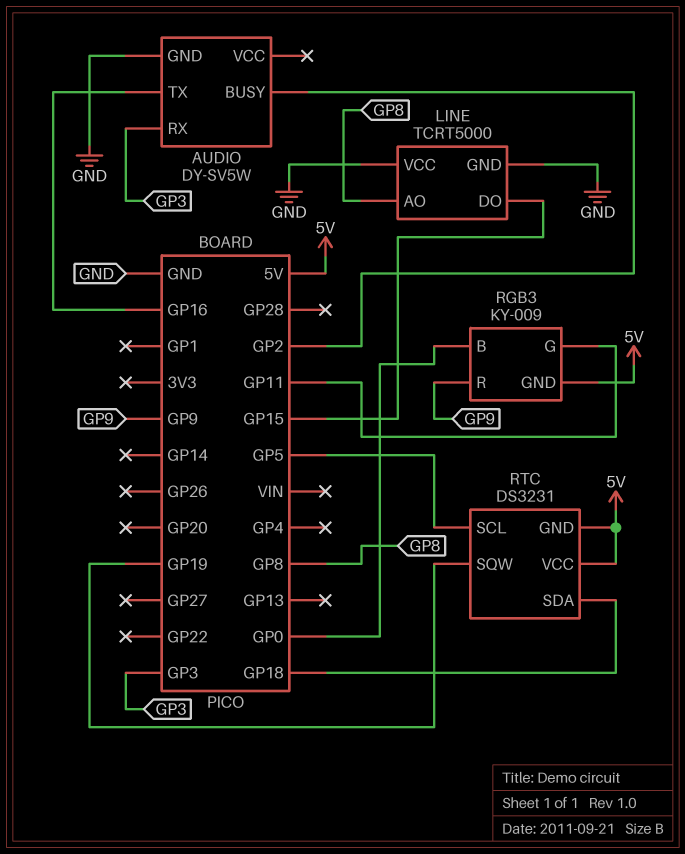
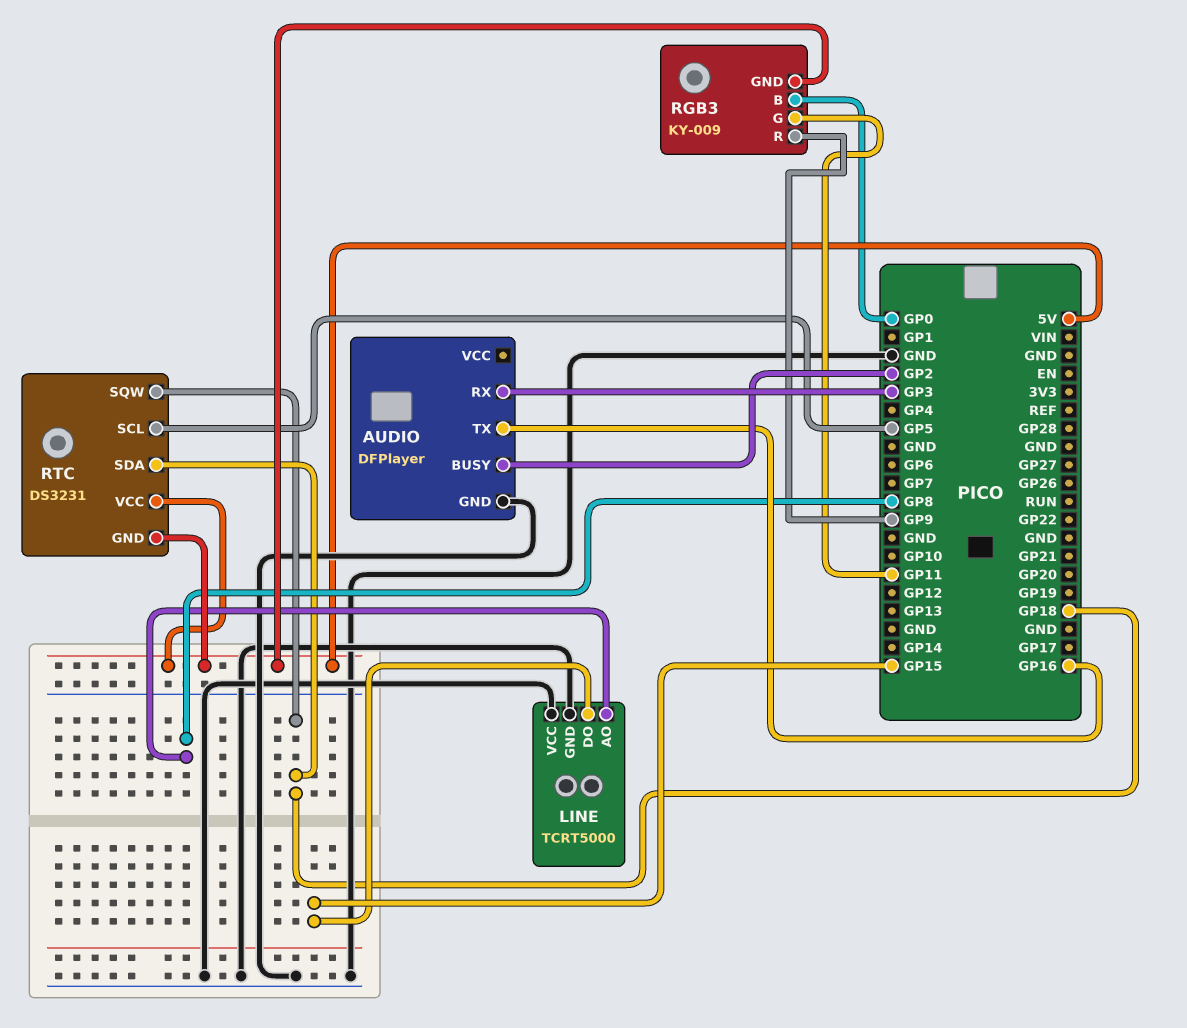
AUDIO: DY-SV5W -> DFPlayer
RTC pin SQW: GP19 -> GP18

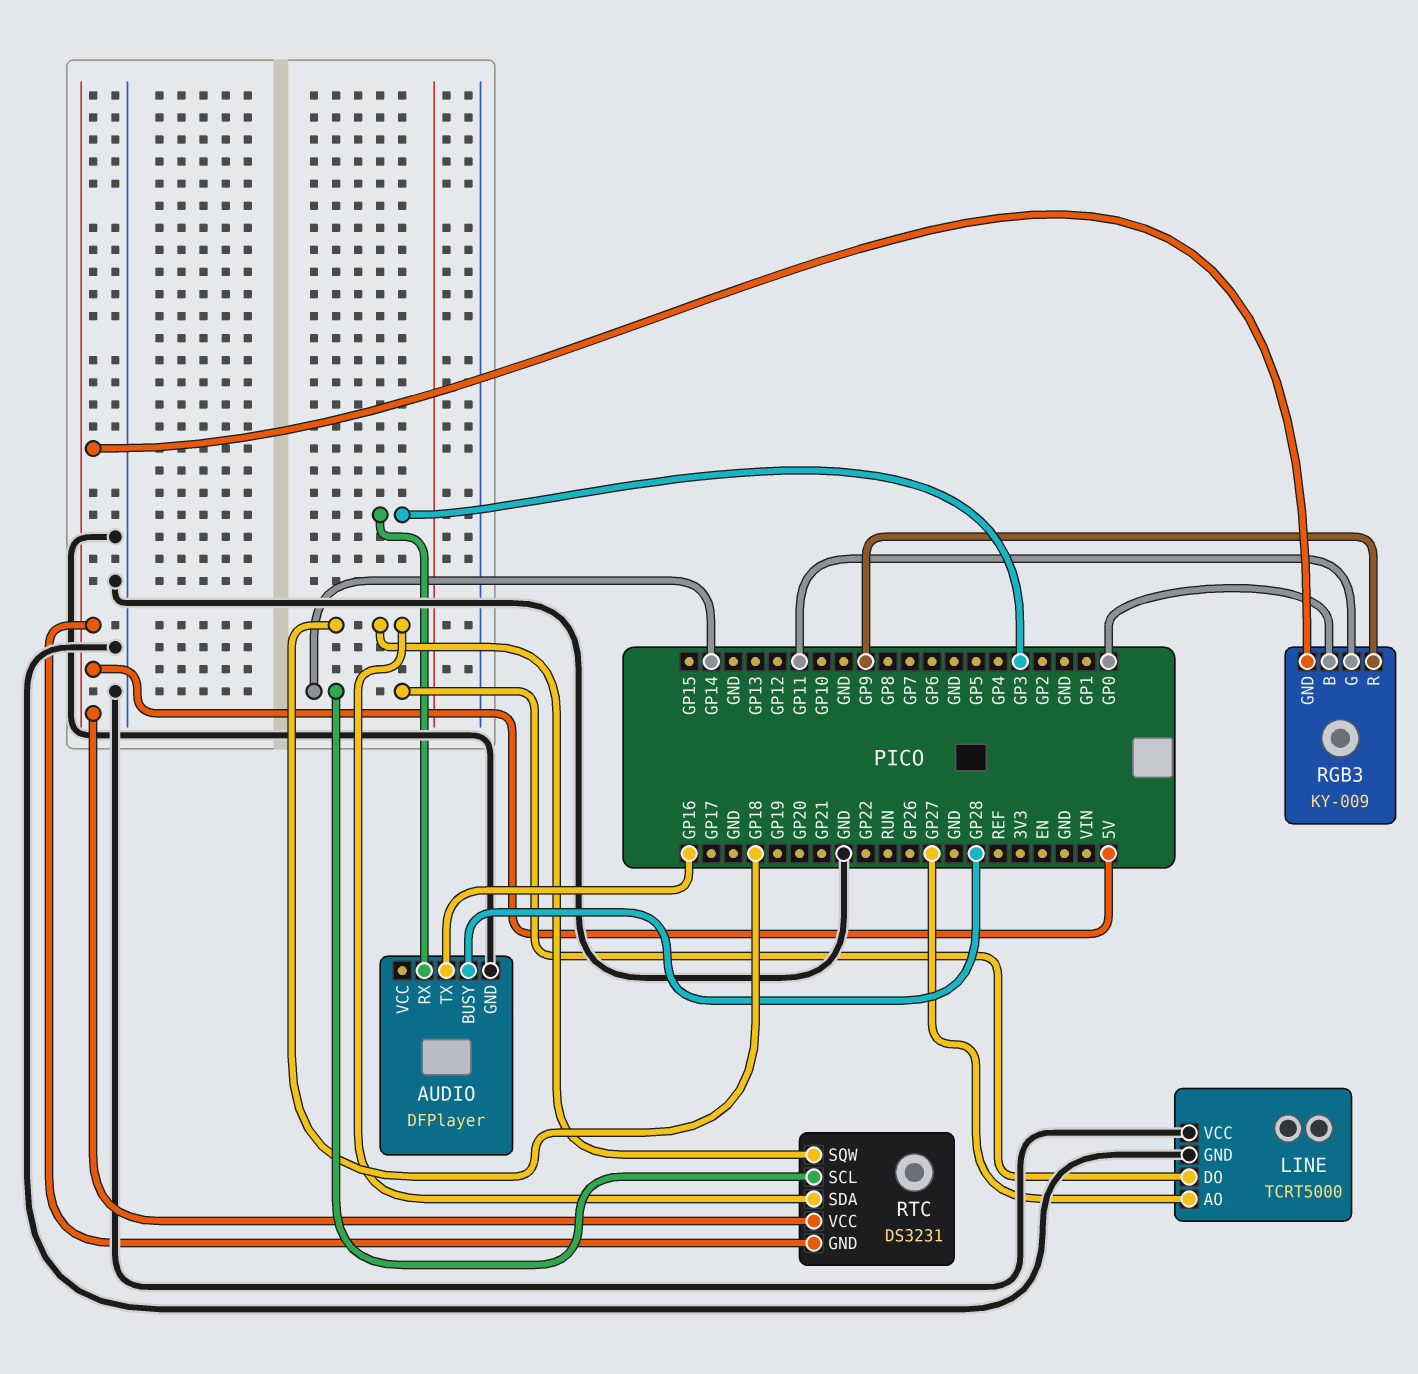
AUDIO pin BUSY: GP2 -> GP28
LINE pin AO: GP8 -> GP27
LINE pin DO: GP15 -> GP14
RTC pin SCL: GP5 -> GP14

